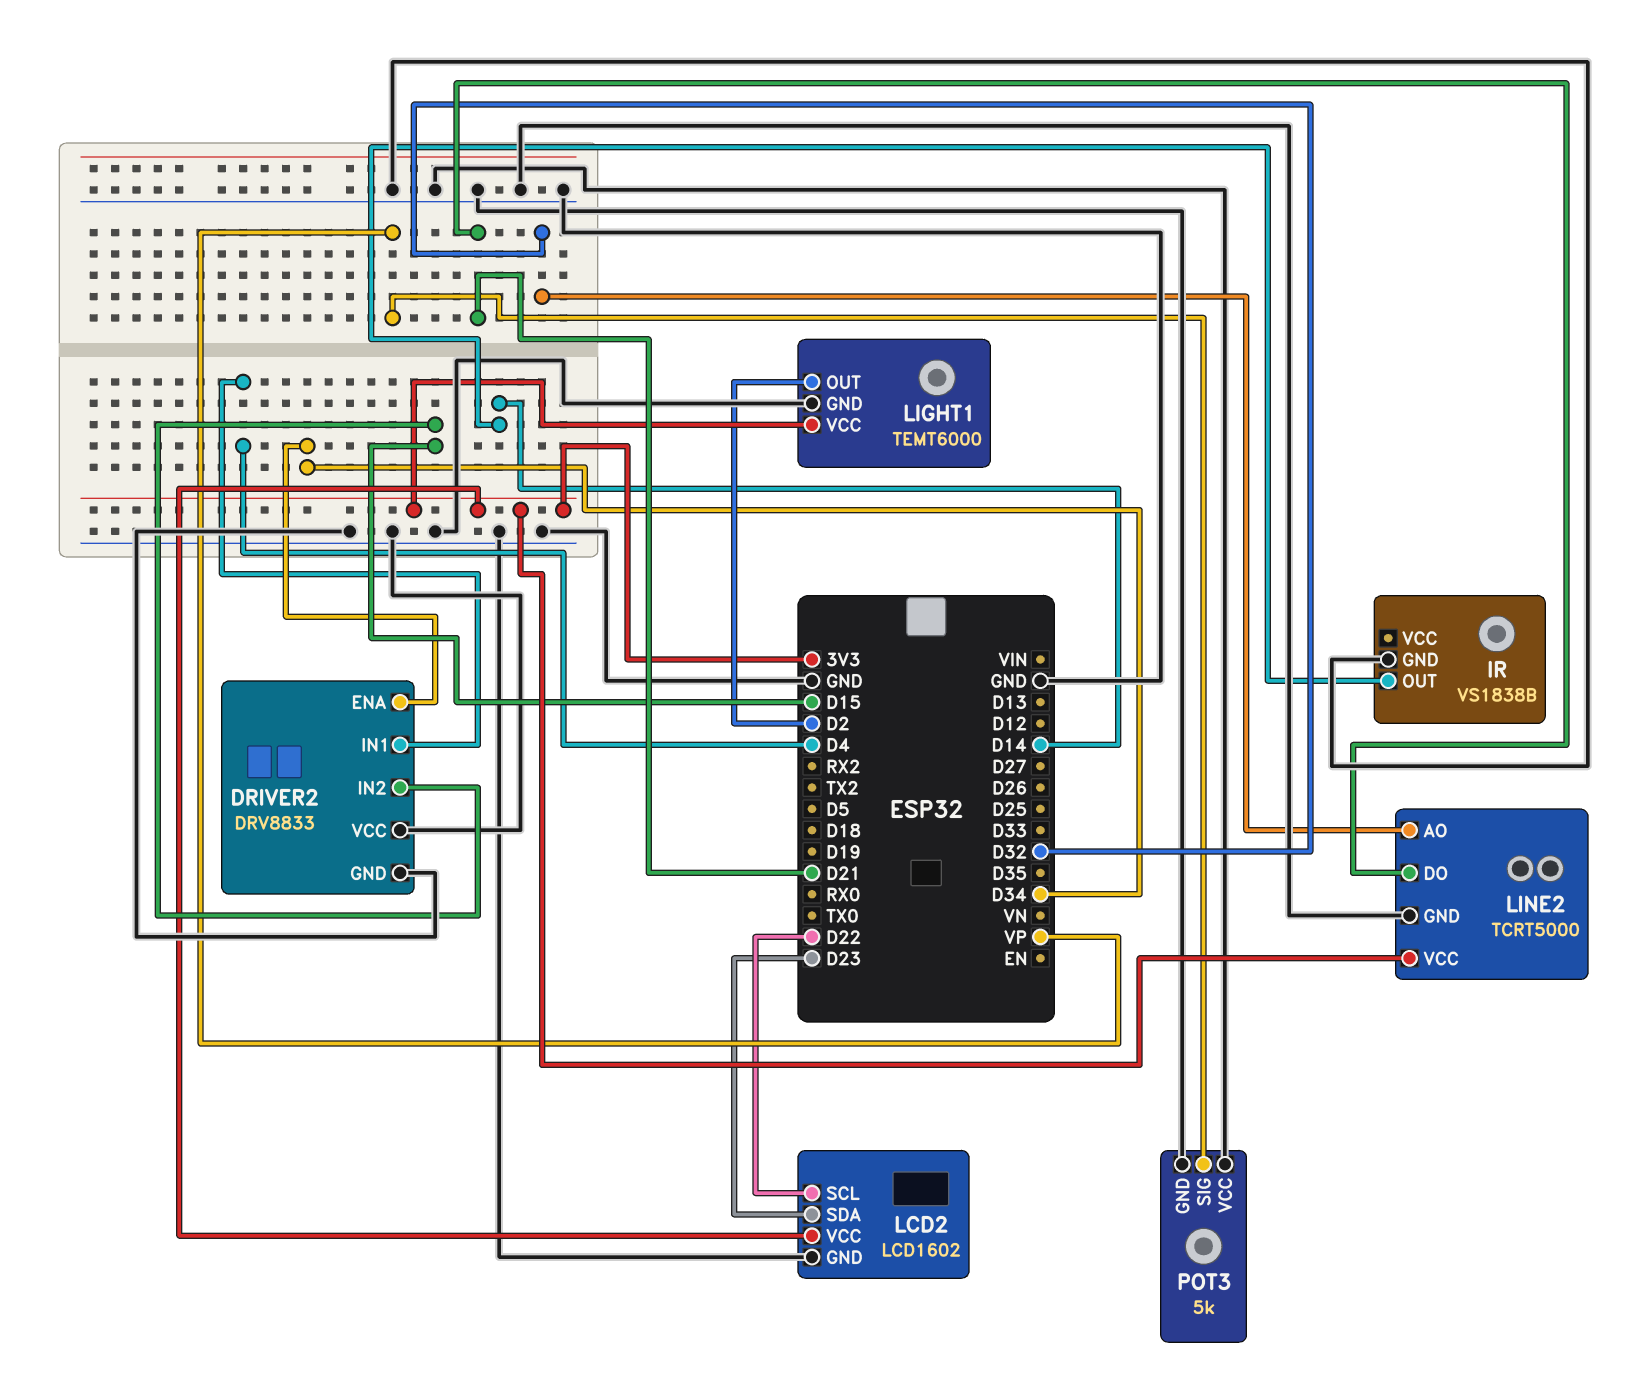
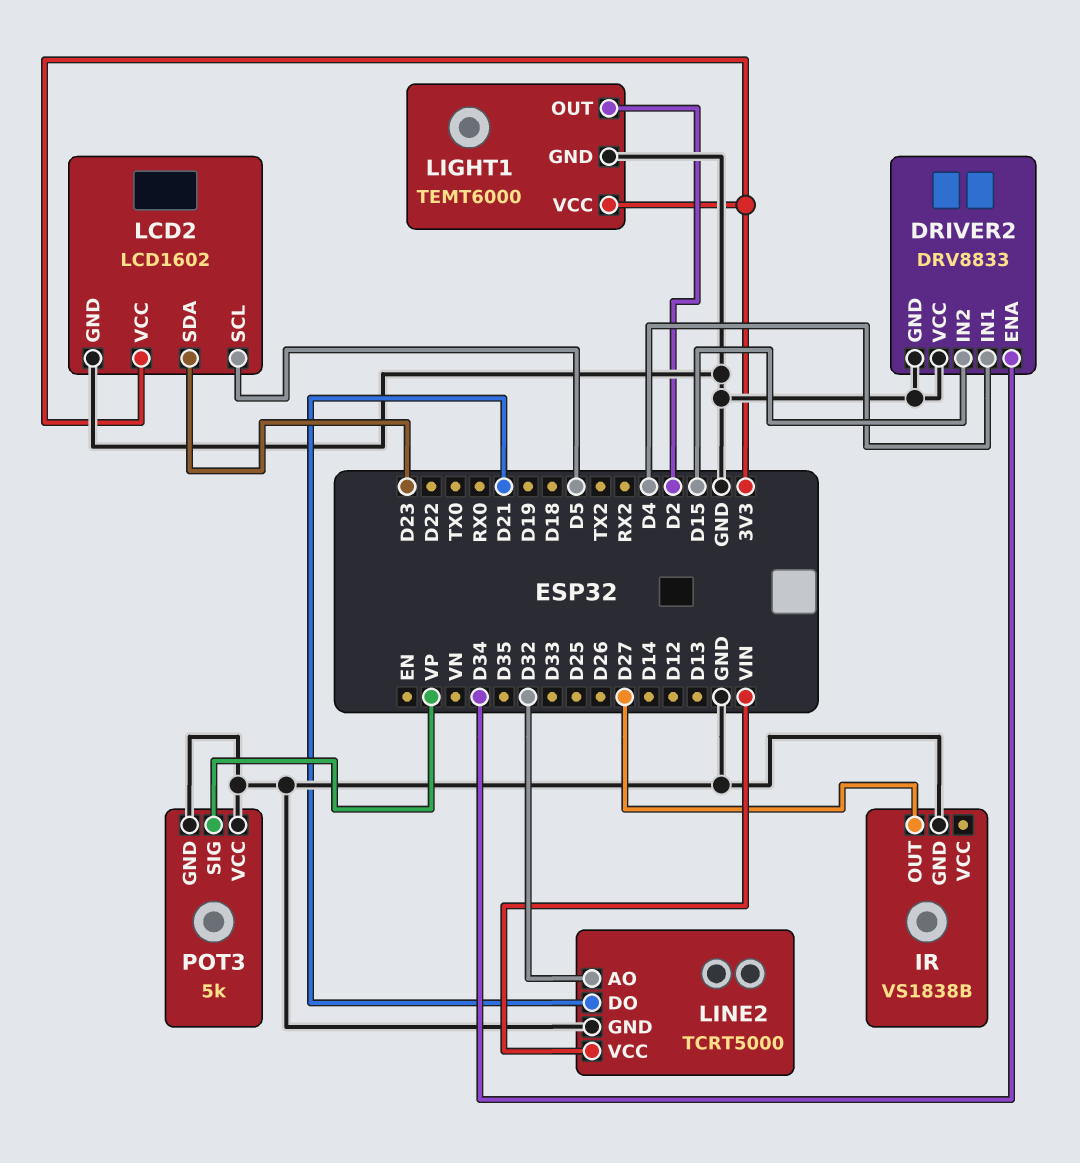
IR pin OUT: D14 -> D27
LCD2 pin SCL: D22 -> D5
LINE2 pin VCC: 3V3 -> VIN

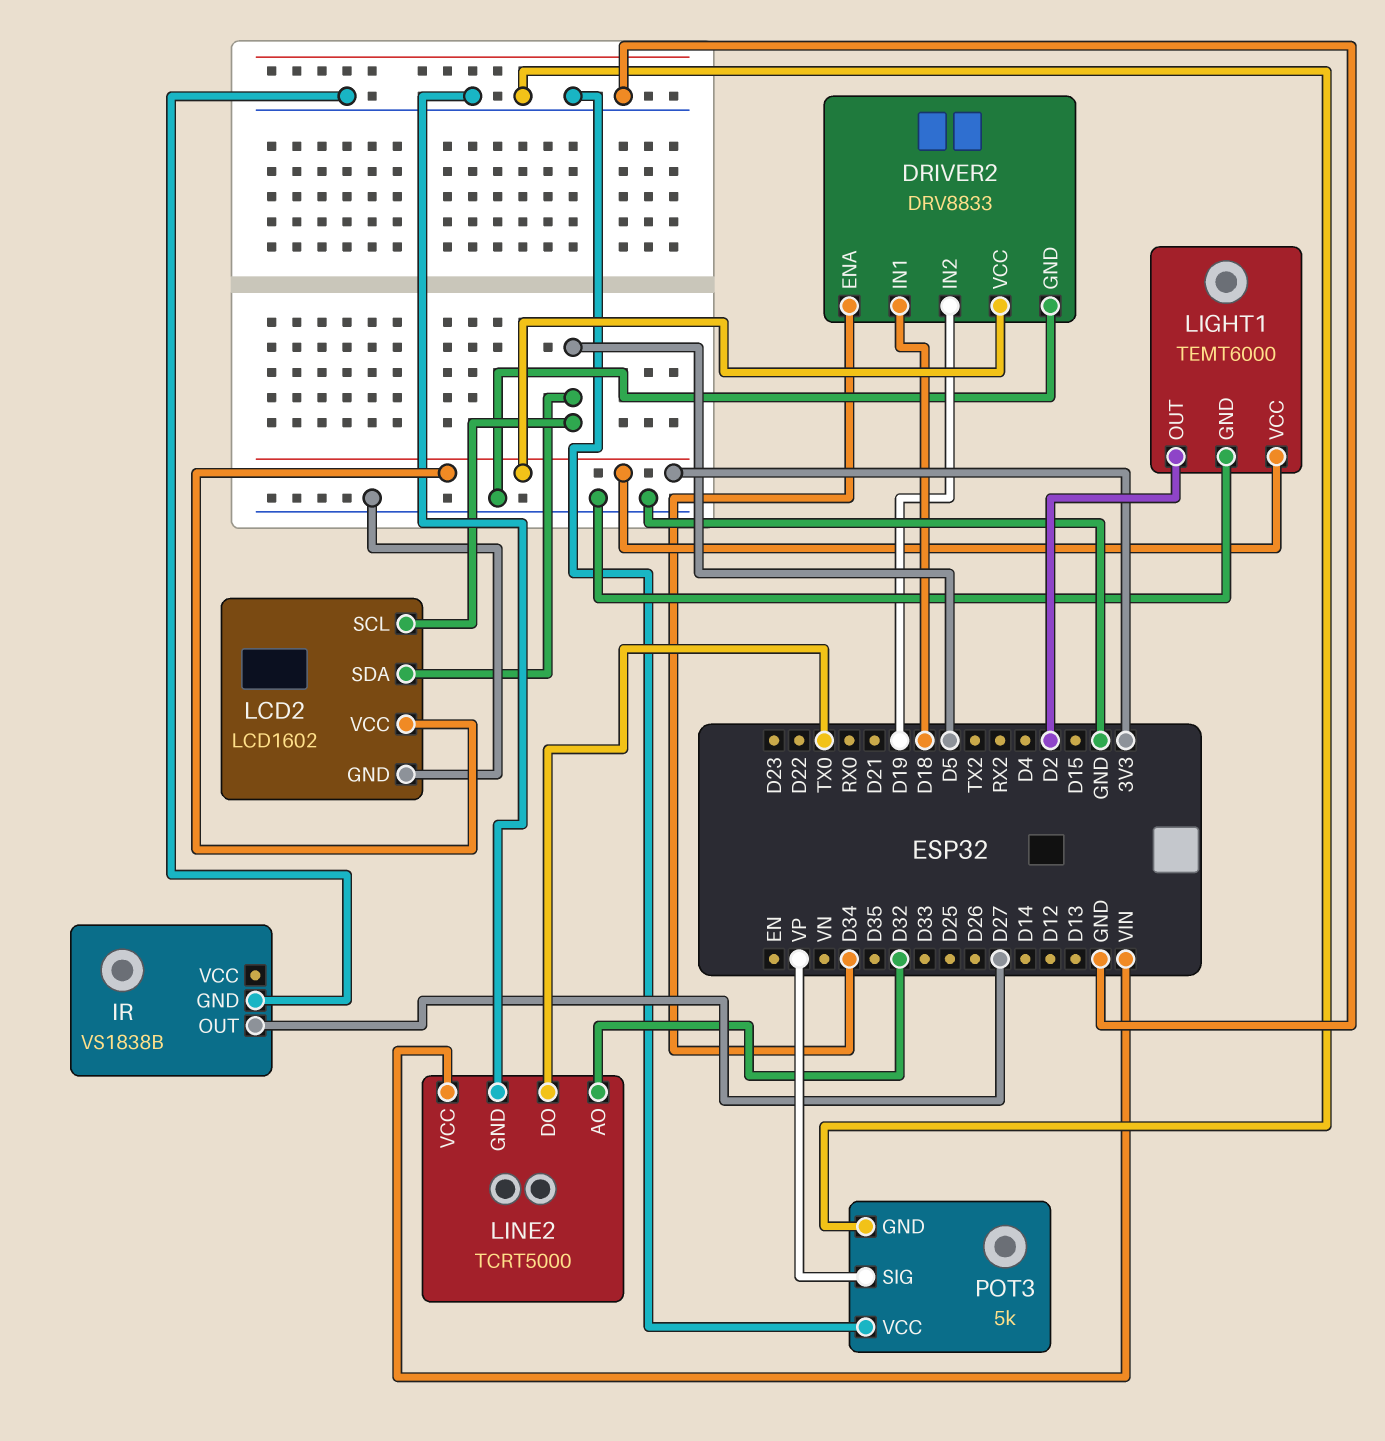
DRIVER2 pin IN1: D4 -> D18
DRIVER2 pin IN2: D15 -> D19
DRIVER2 pin VCC: GND -> 3V3
LCD2 pin SDA: D23 -> D5
LINE2 pin DO: D21 -> TX0

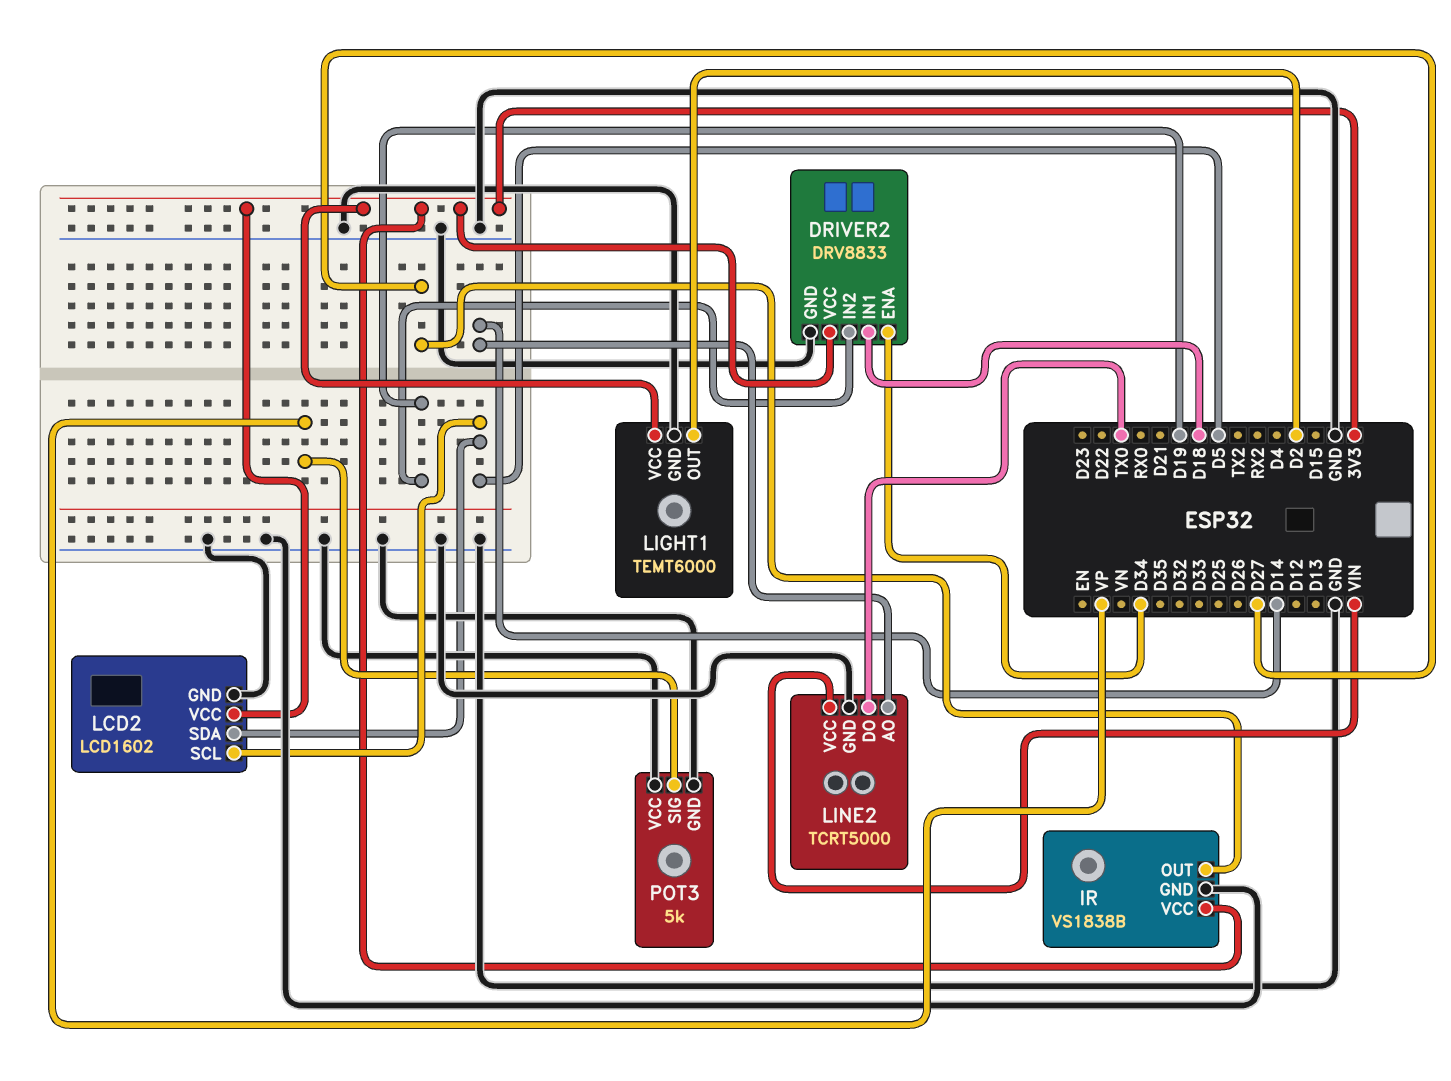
IR pin VCC: none -> 3V3
LINE2 pin AO: D32 -> D14

